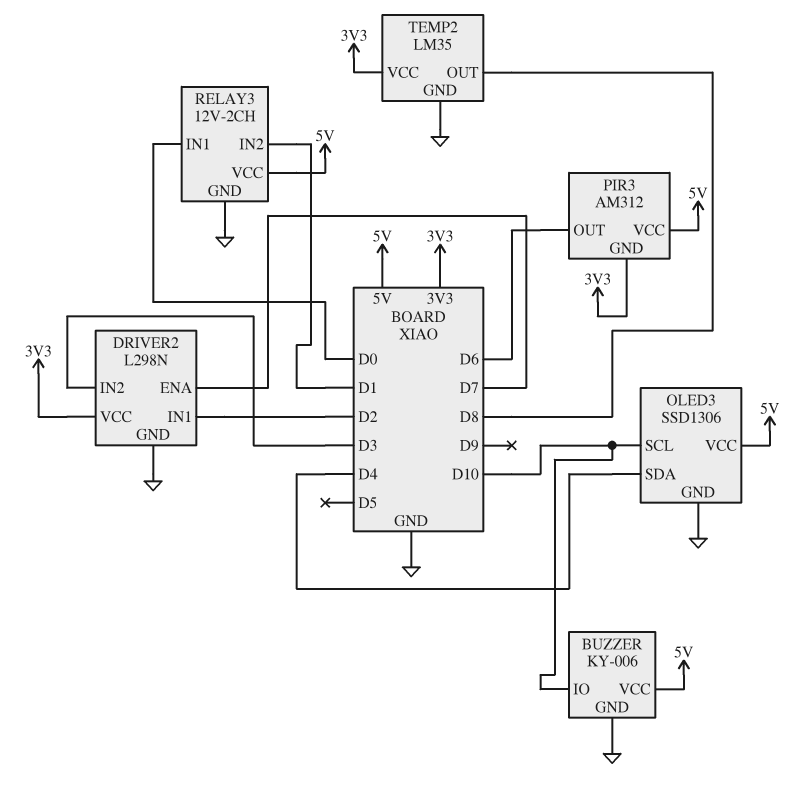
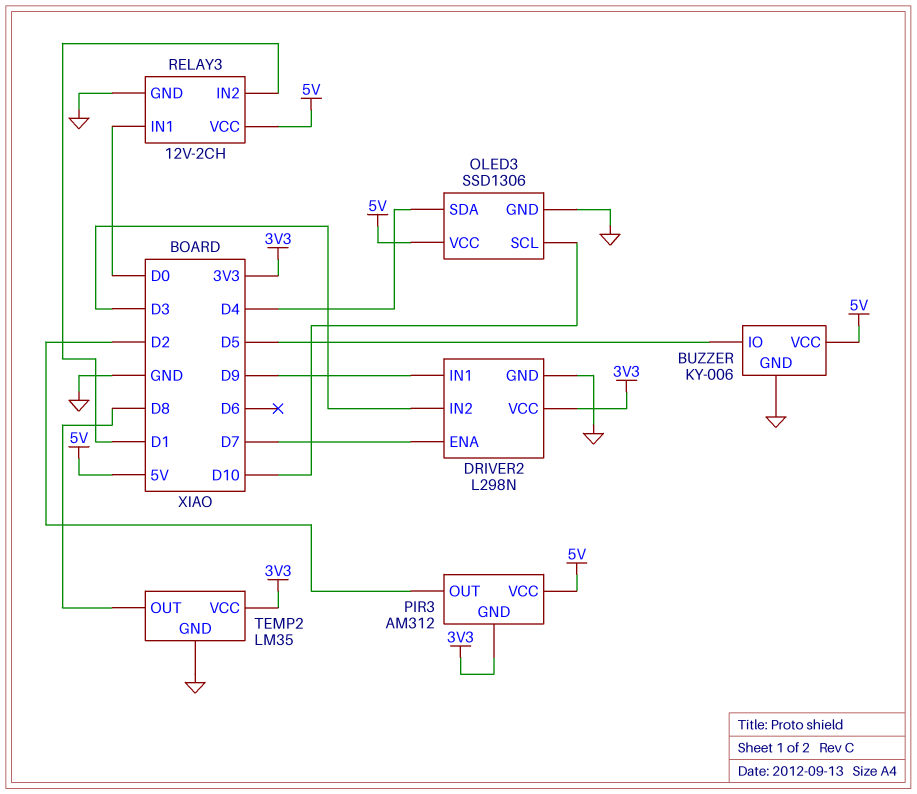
BUZZER pin IO: D10 -> D5
DRIVER2 pin IN1: D2 -> D9
PIR3 pin OUT: D6 -> D2

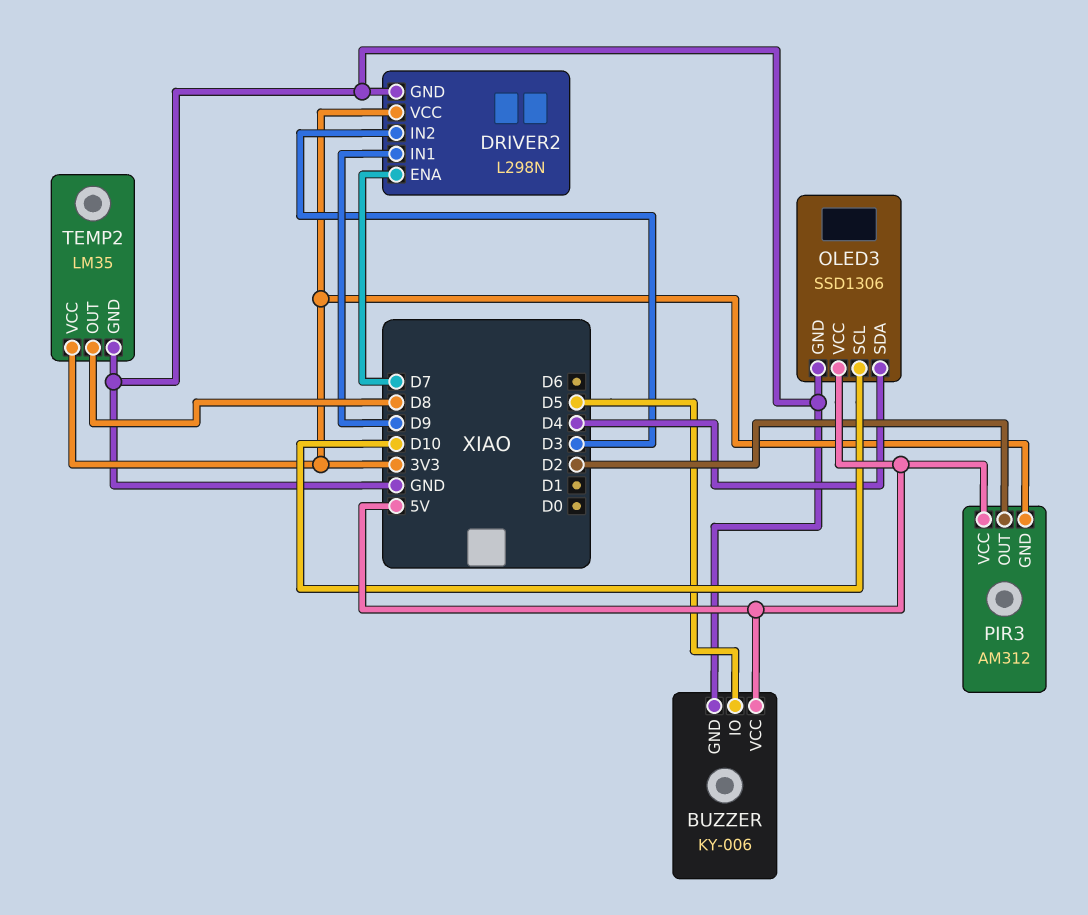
RELAY3: 12V-2CH -> none
RELAY3 pin GND: GND -> none
RELAY3 pin IN1: D0 -> none
RELAY3 pin IN2: D1 -> none
RELAY3 pin VCC: 5V -> none

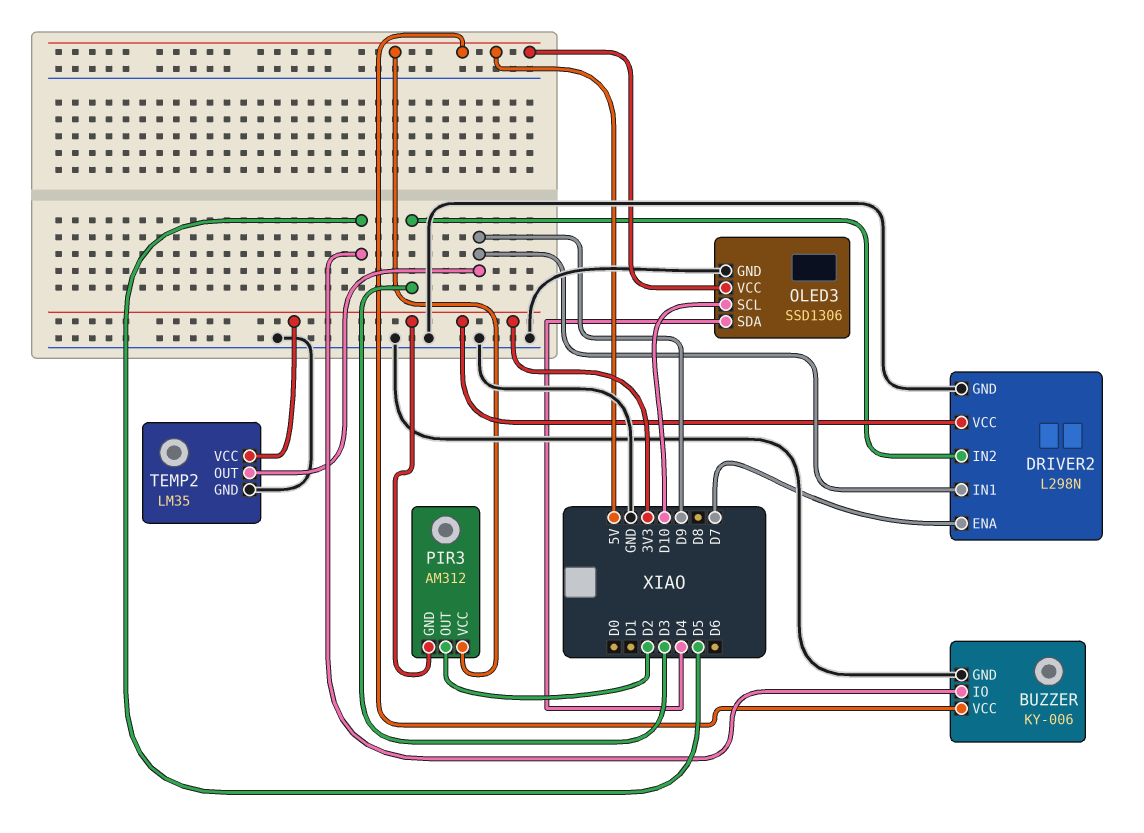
TEMP2 pin OUT: D8 -> D9

